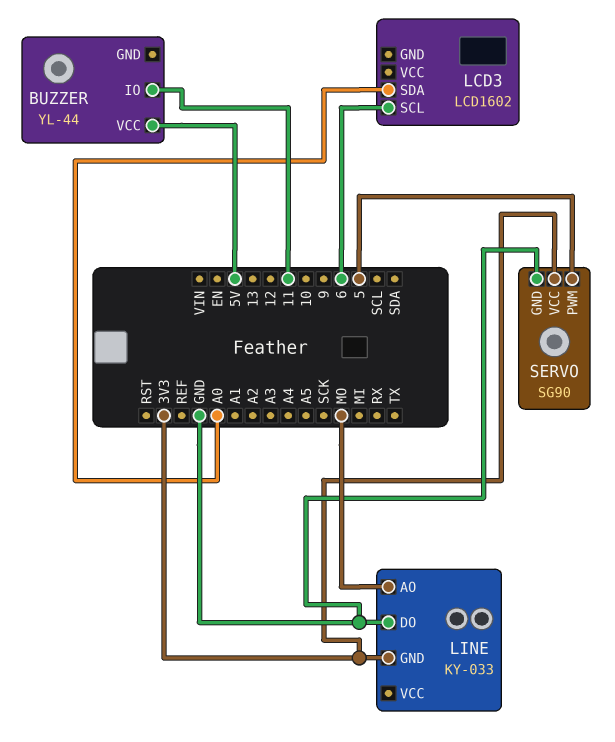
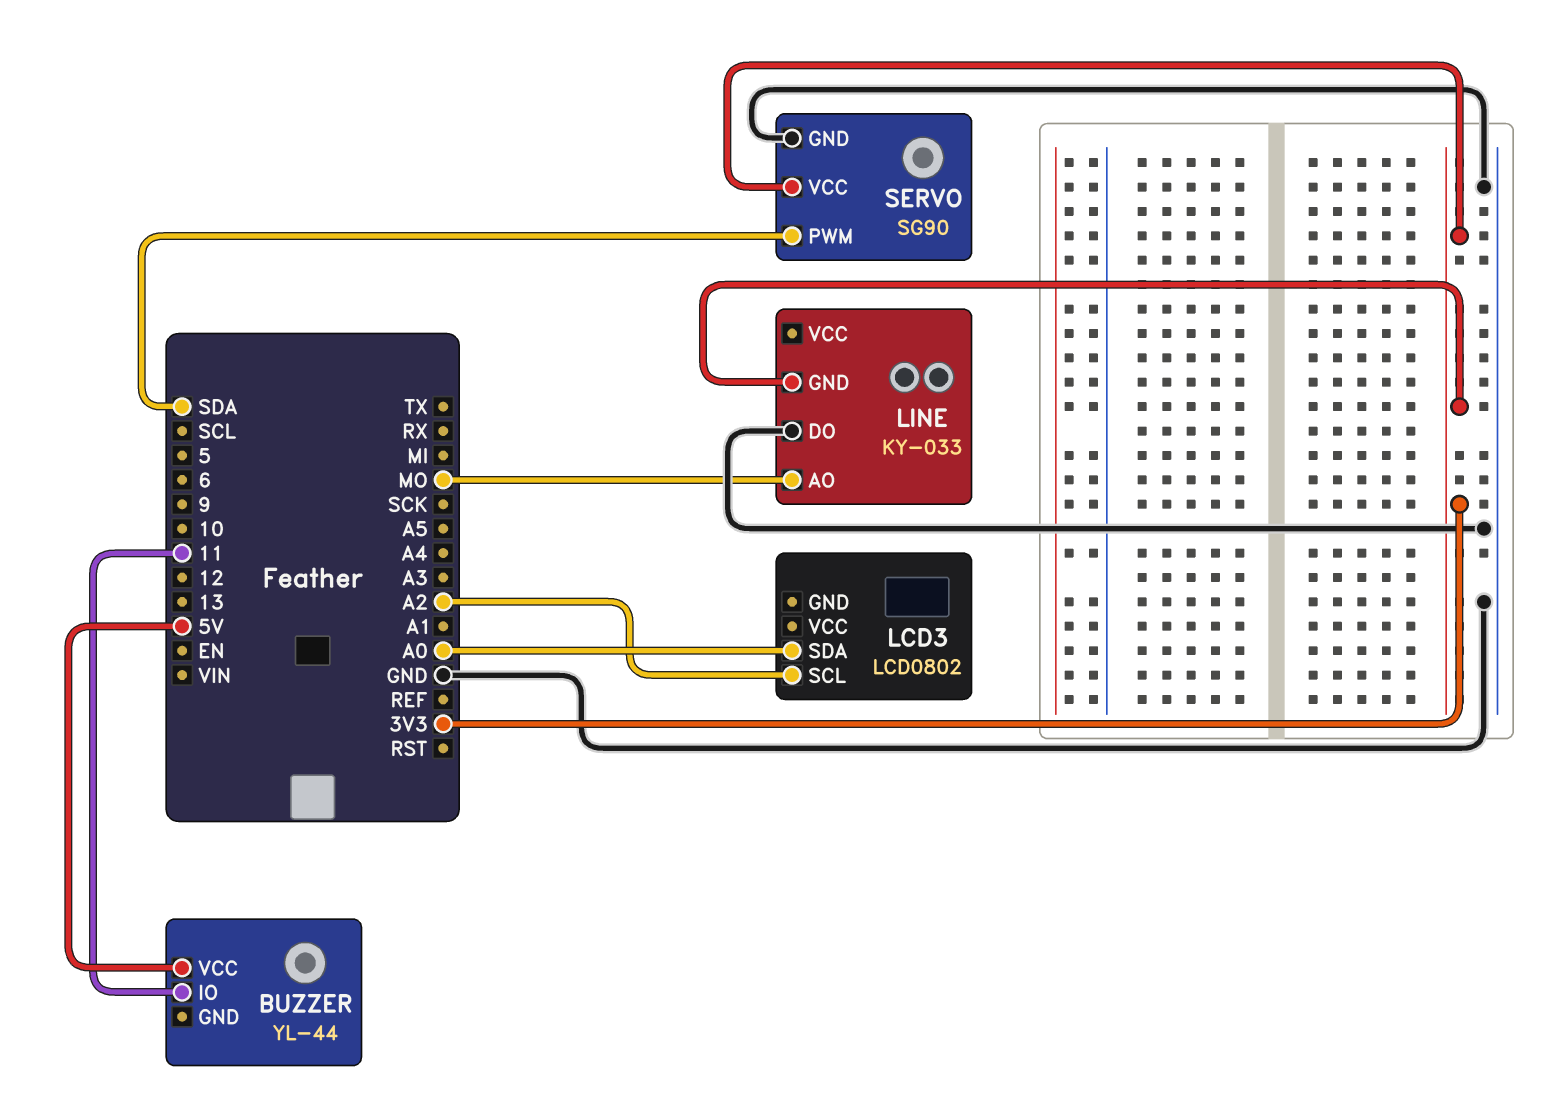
LCD3: LCD1602 -> LCD0802
LCD3 pin SCL: 6 -> A2
SERVO pin PWM: 5 -> SDA

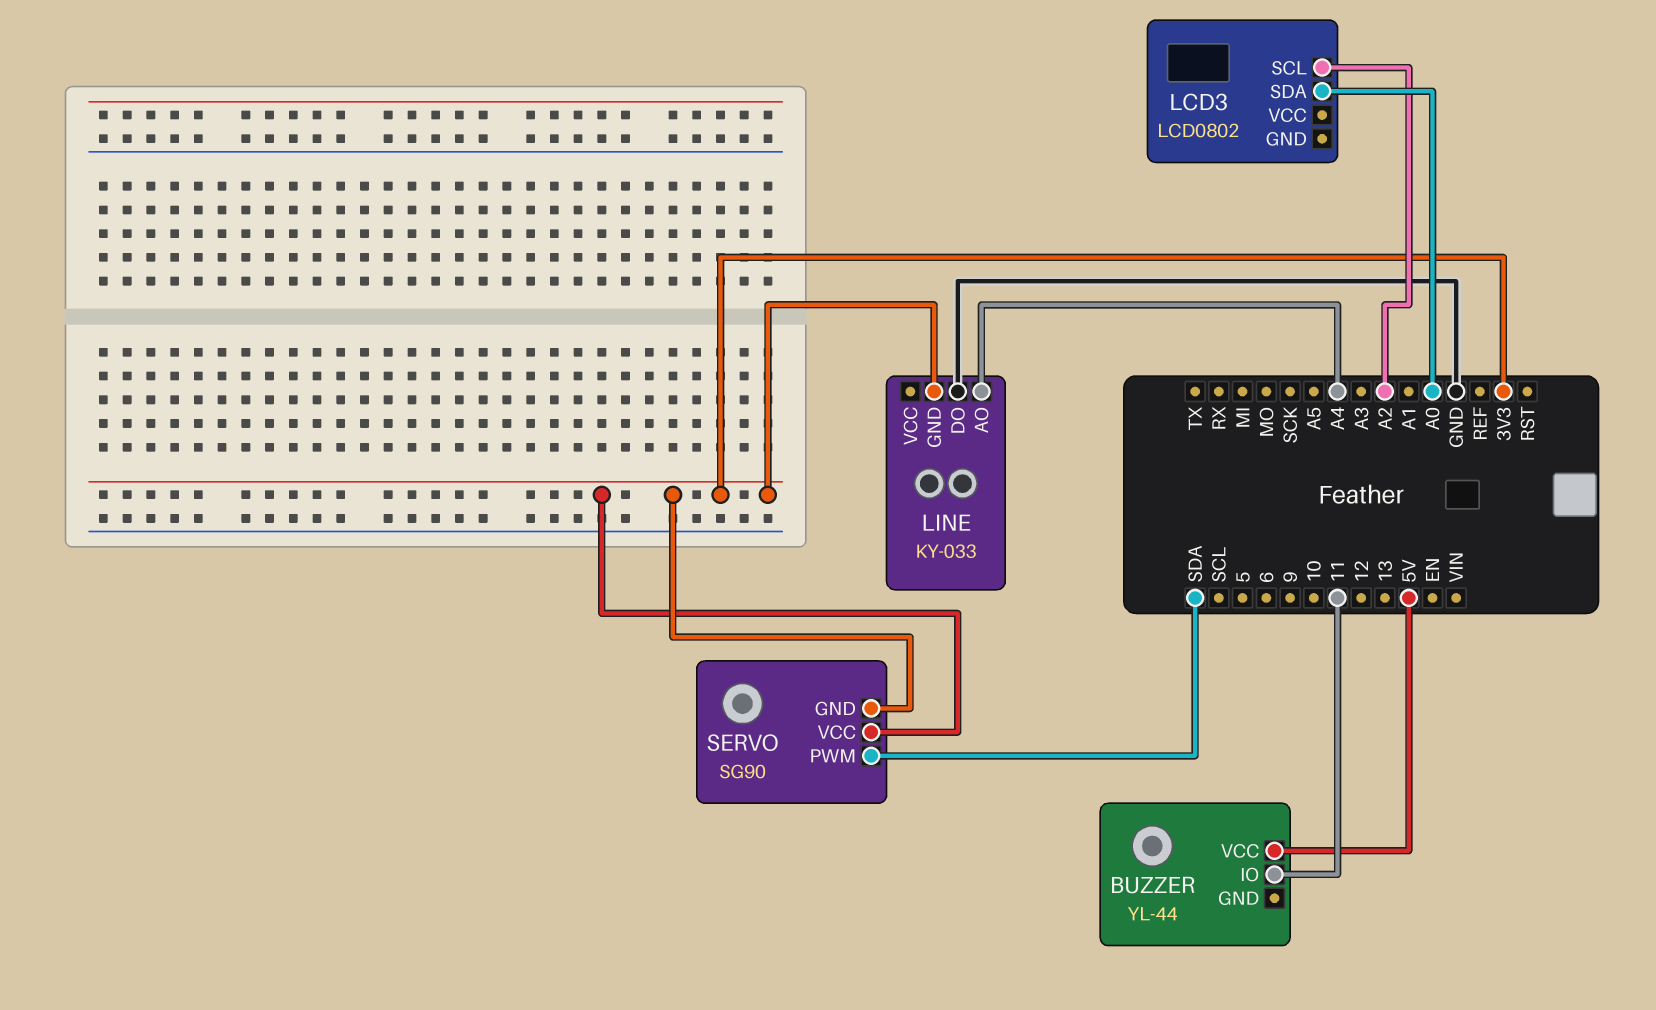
LINE pin AO: MO -> A4
SERVO pin GND: GND -> 3V3

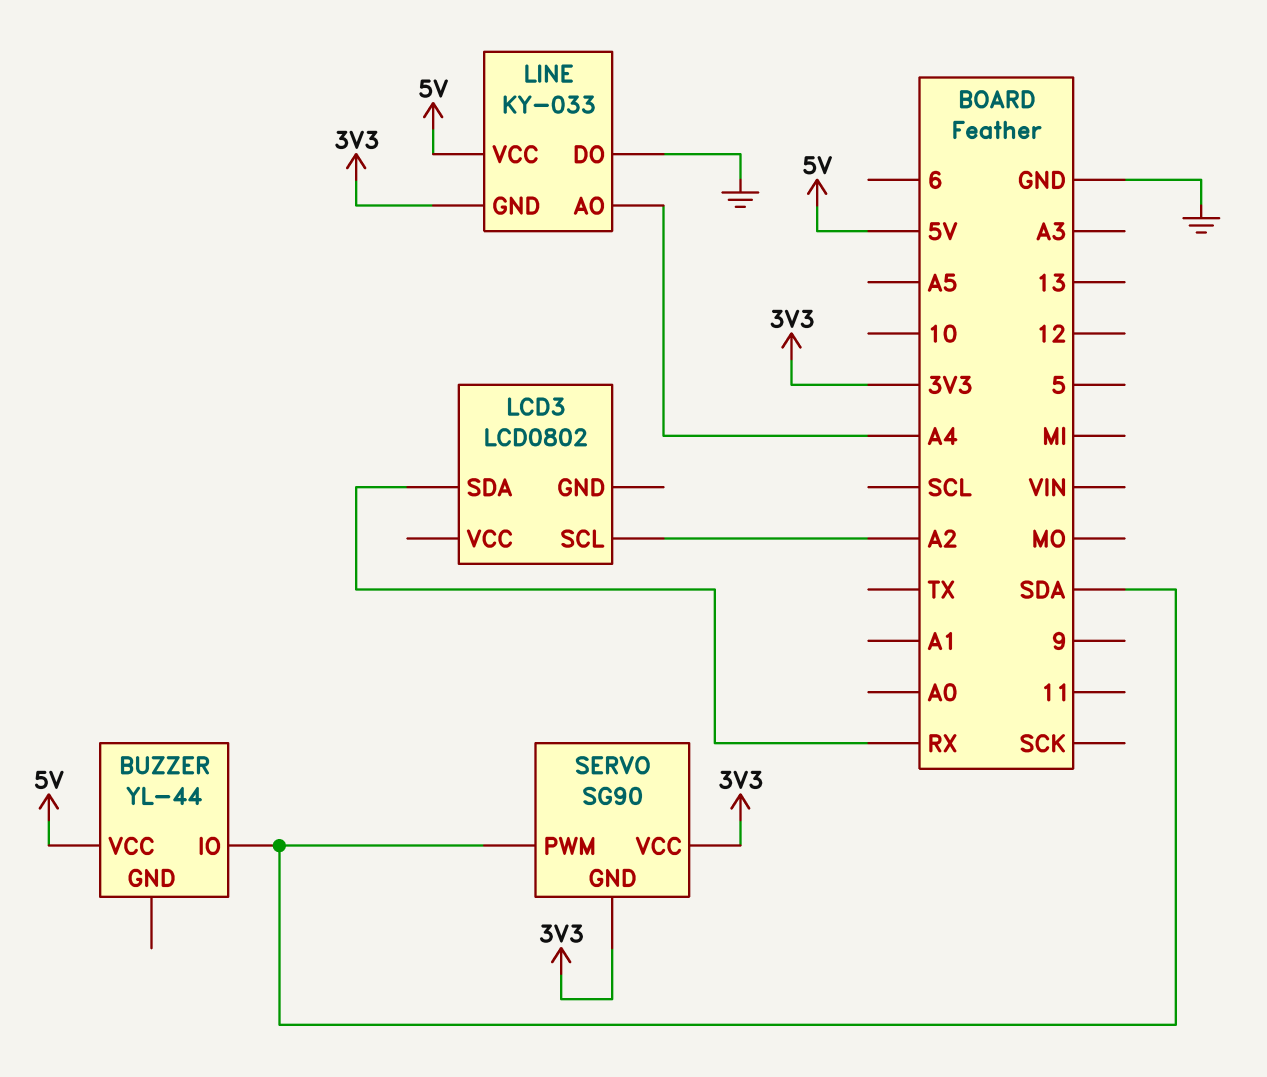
BUZZER pin IO: 11 -> SDA
LCD3 pin SDA: A0 -> RX
LINE pin VCC: none -> 5V

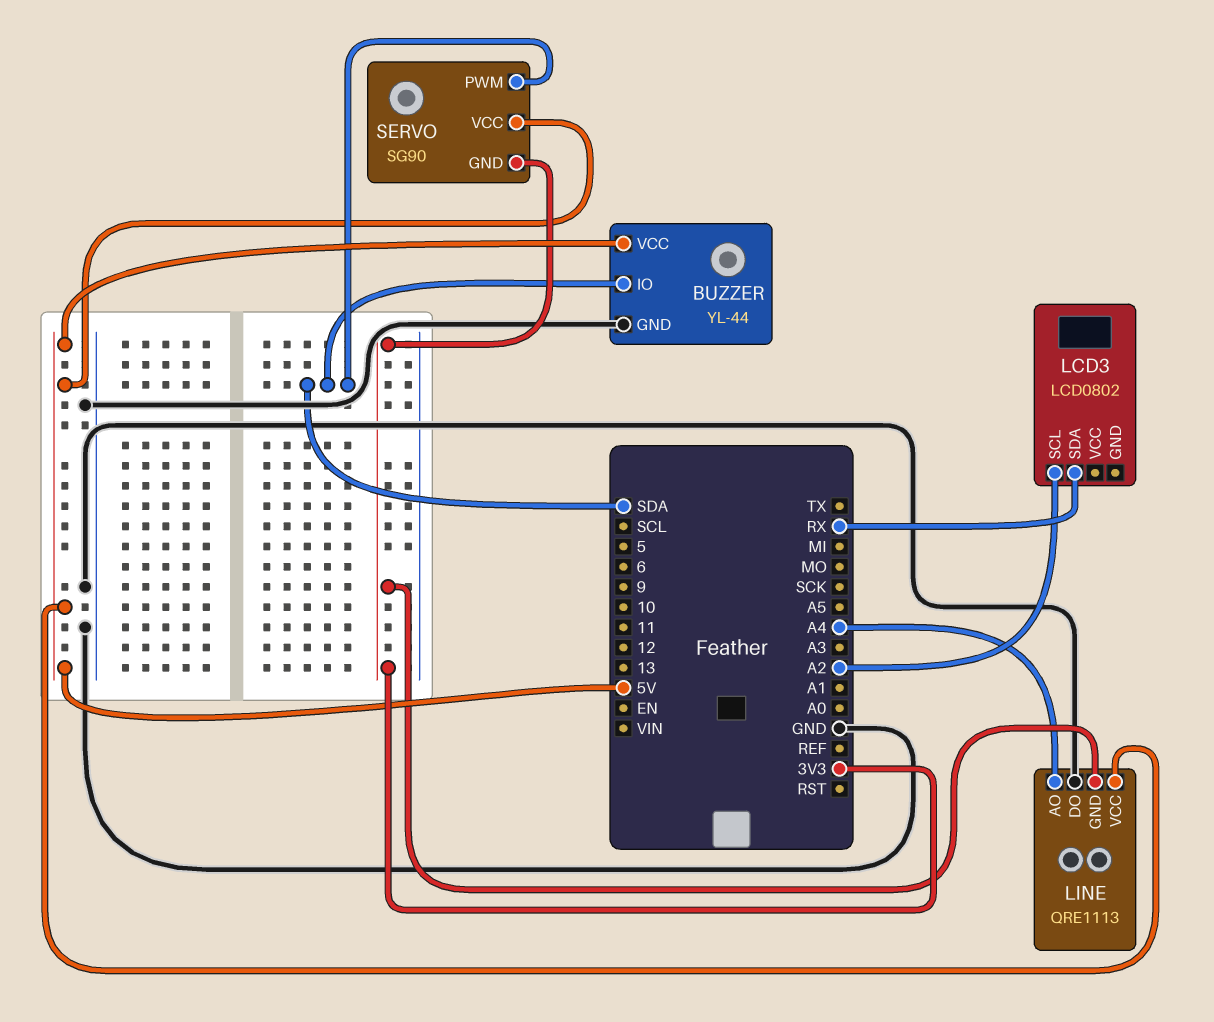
BUZZER pin GND: none -> GND
LINE: KY-033 -> QRE1113
SERVO pin VCC: 3V3 -> 5V

